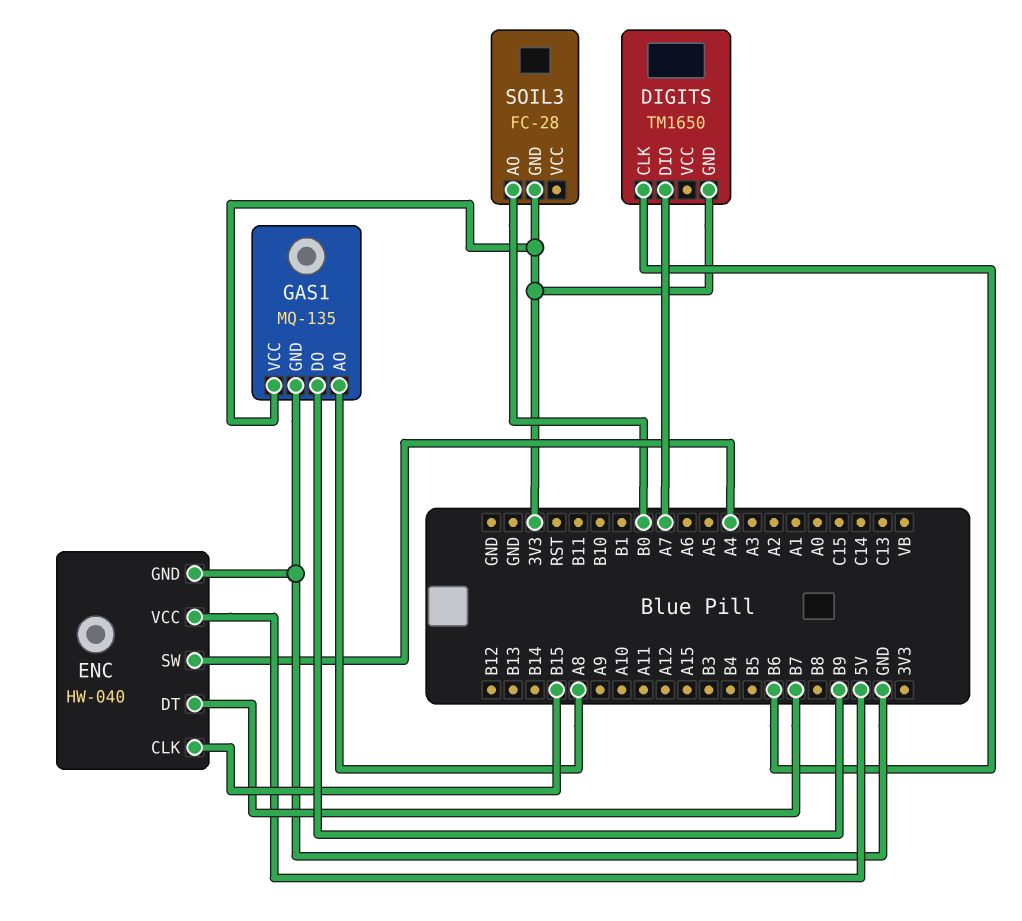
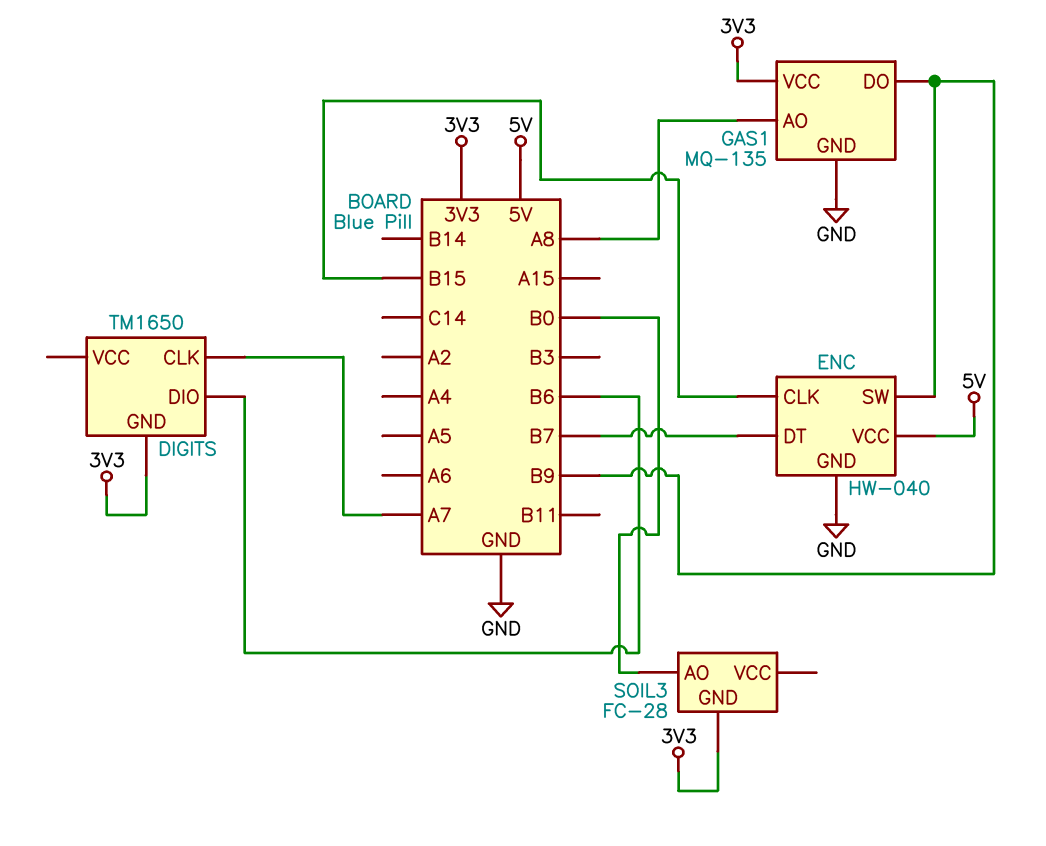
DIGITS pin CLK: B6 -> A7
DIGITS pin DIO: A7 -> B6
ENC pin SW: A4 -> B9

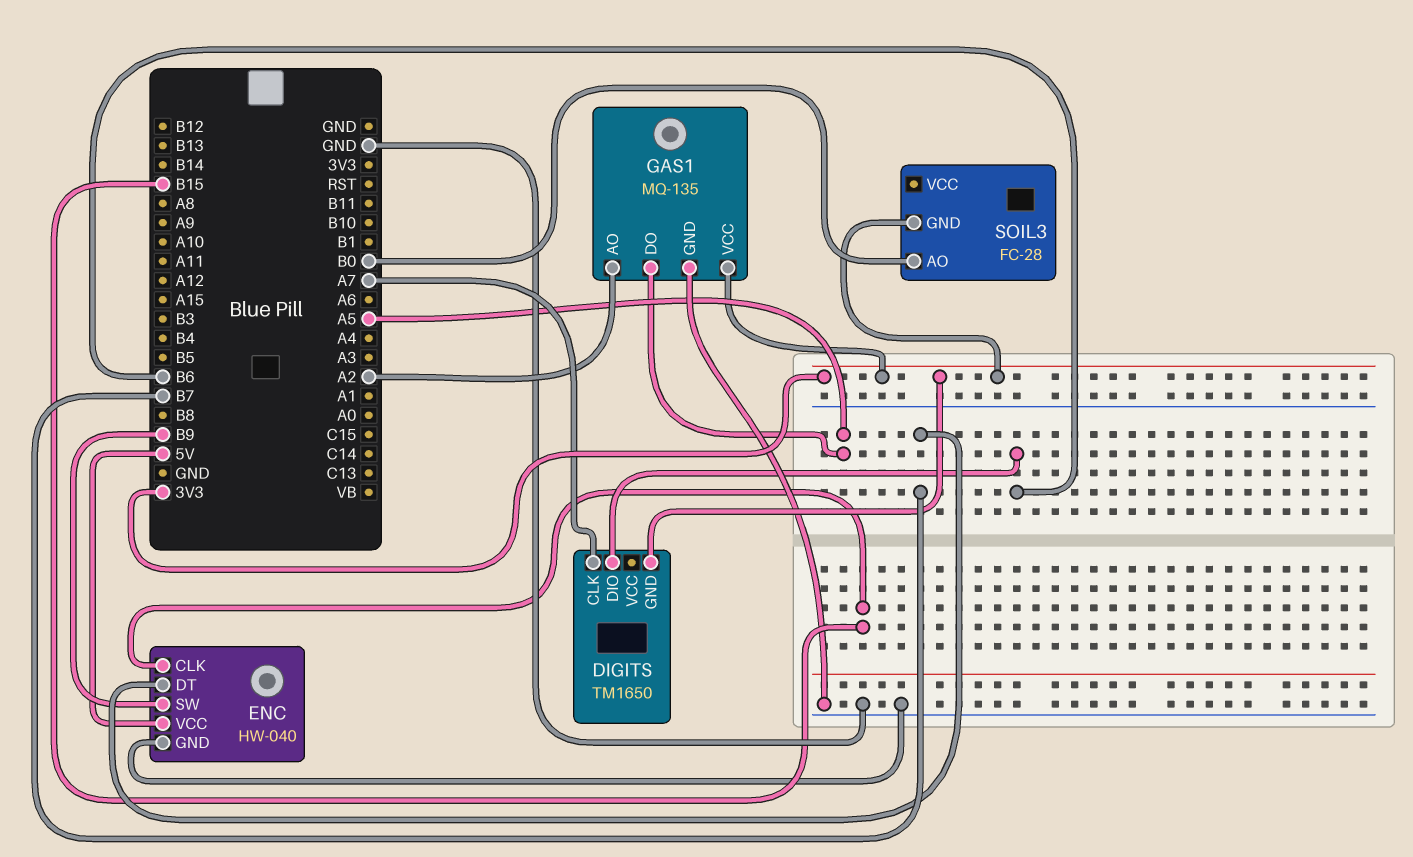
GAS1 pin AO: A8 -> A2
GAS1 pin DO: B9 -> A5

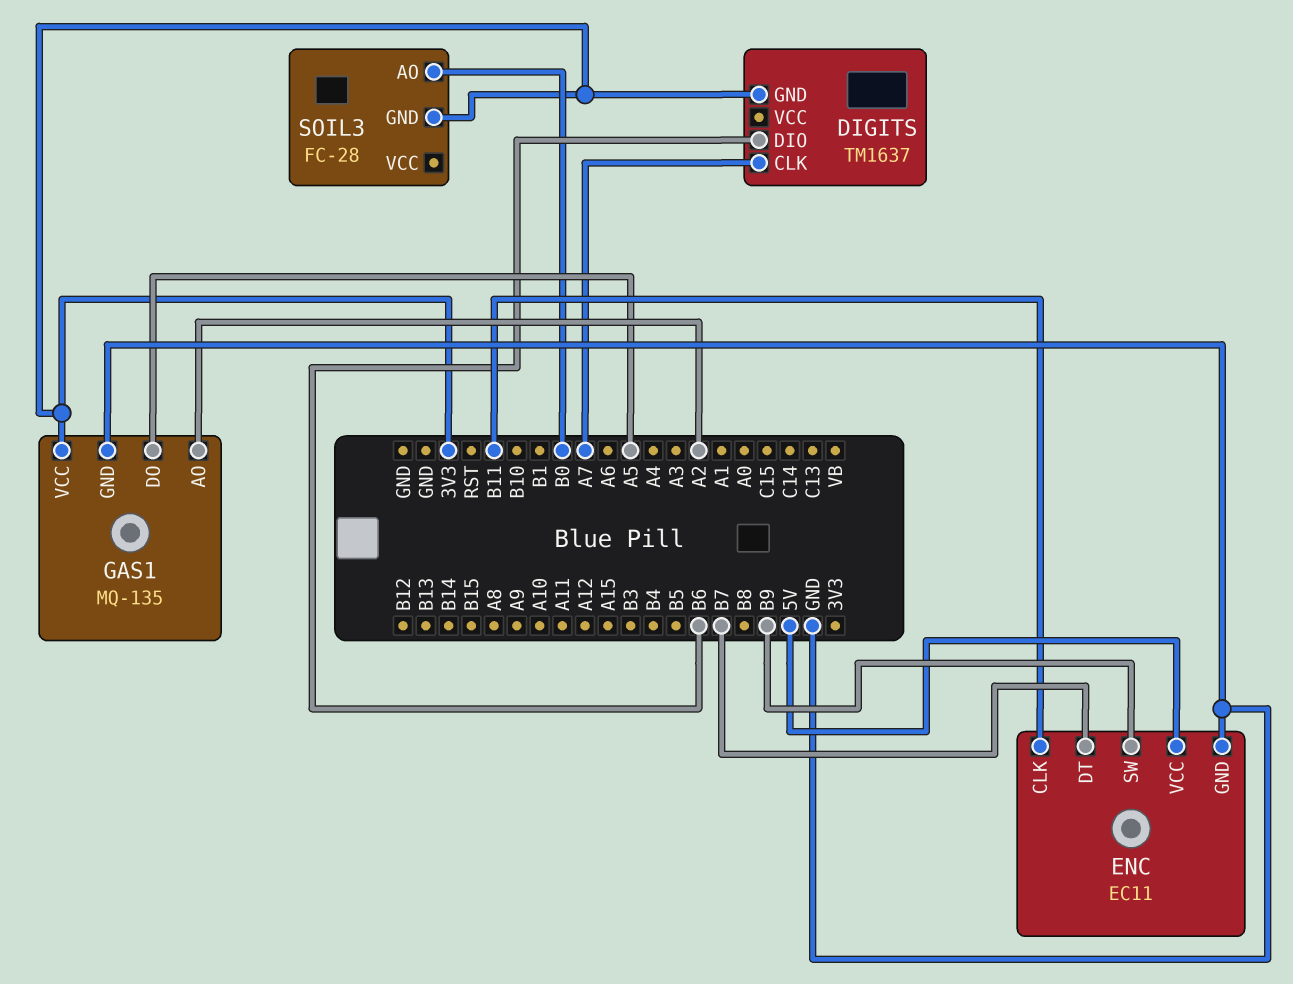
DIGITS: TM1650 -> TM1637
ENC: HW-040 -> EC11
ENC pin CLK: B15 -> B11

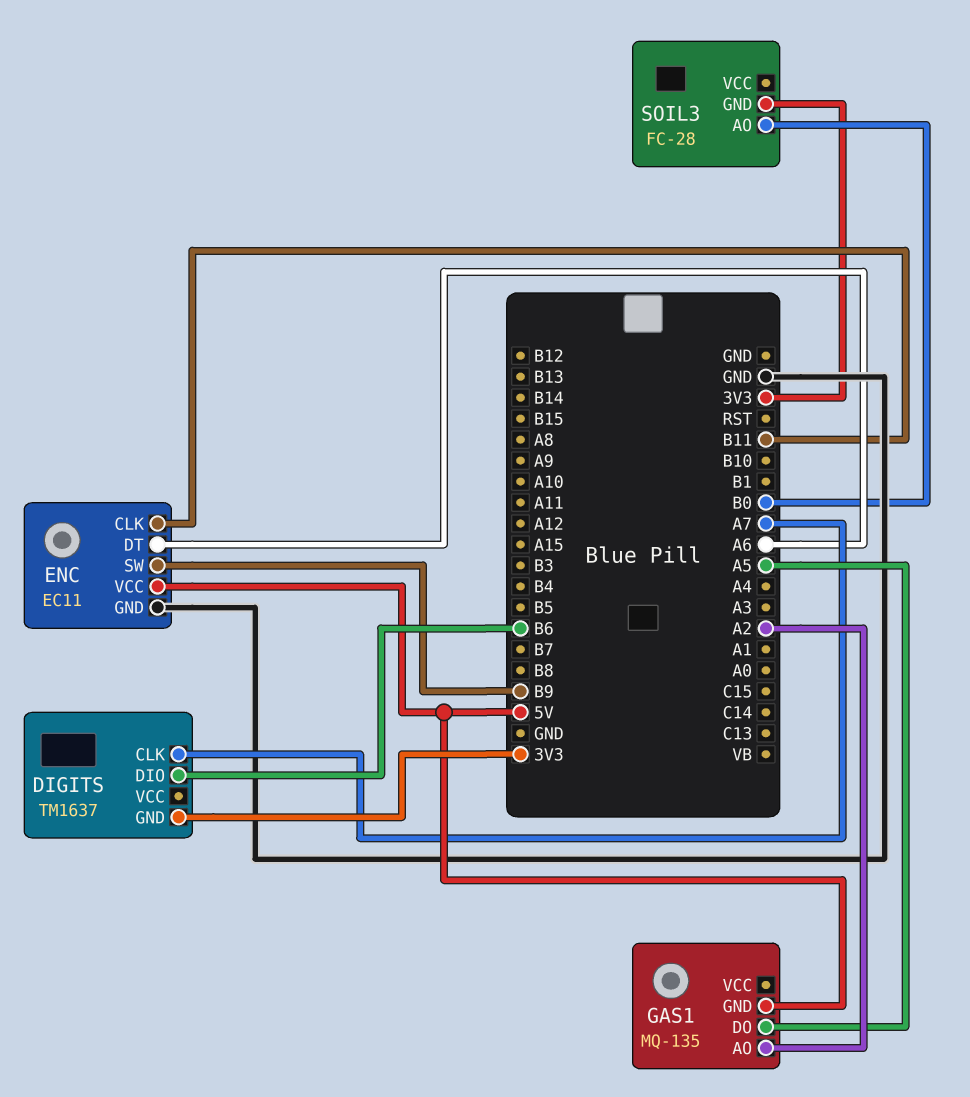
ENC pin DT: B7 -> A6
GAS1 pin GND: GND -> 5V
GAS1 pin VCC: 3V3 -> none

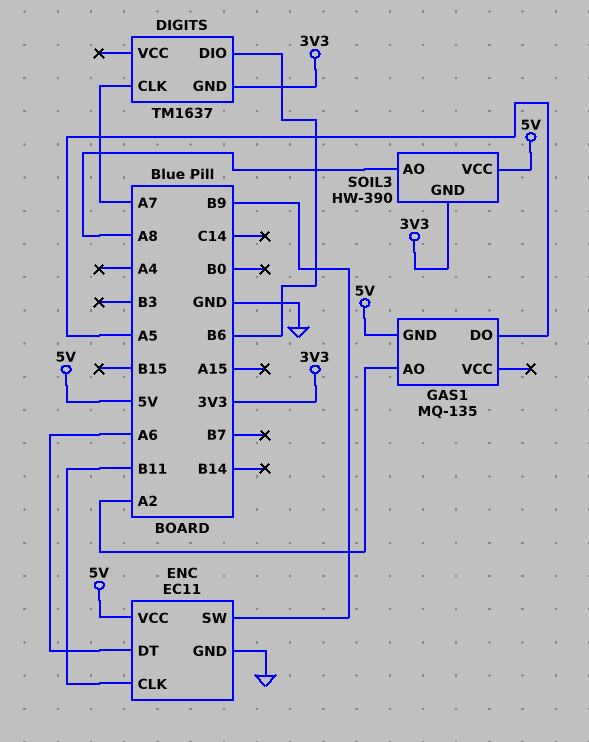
SOIL3: FC-28 -> HW-390
SOIL3 pin AO: B0 -> A8
SOIL3 pin VCC: none -> 5V

